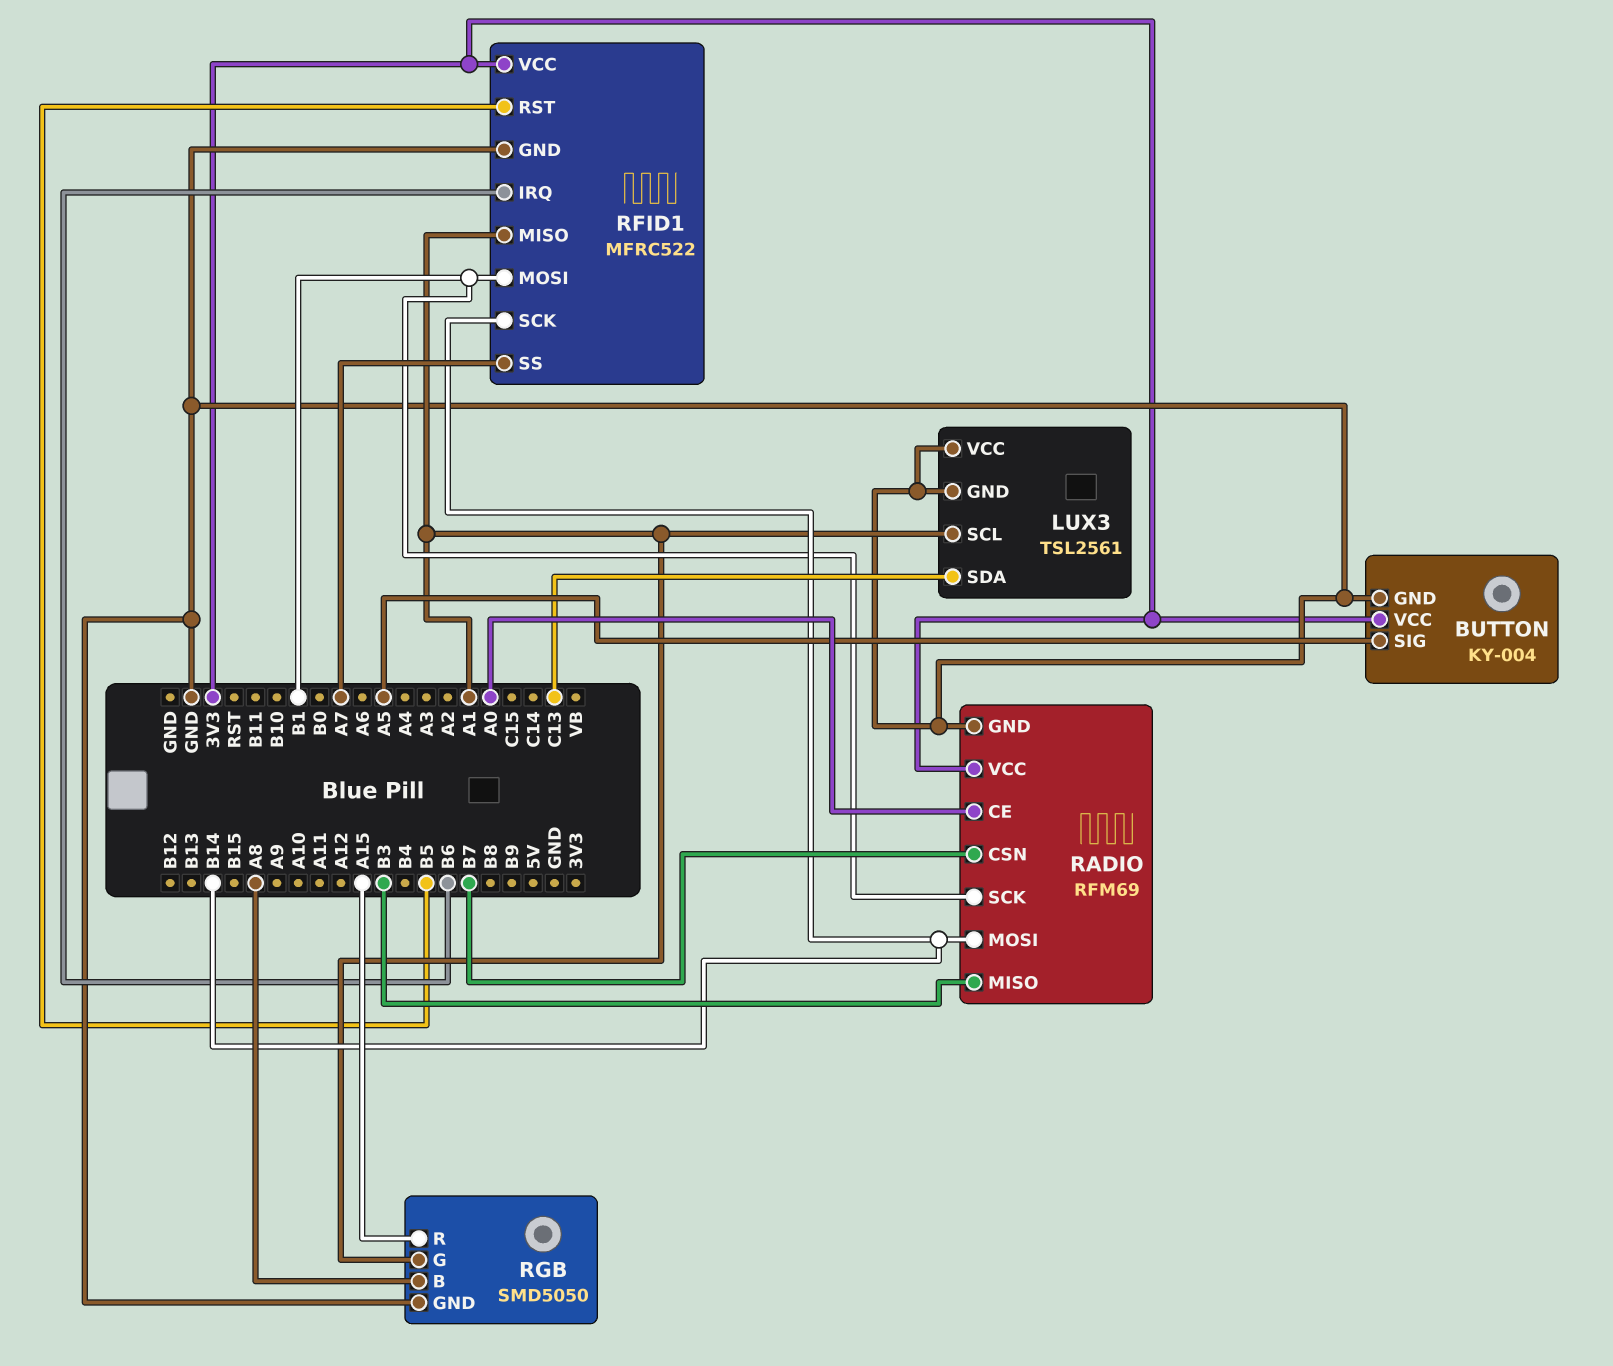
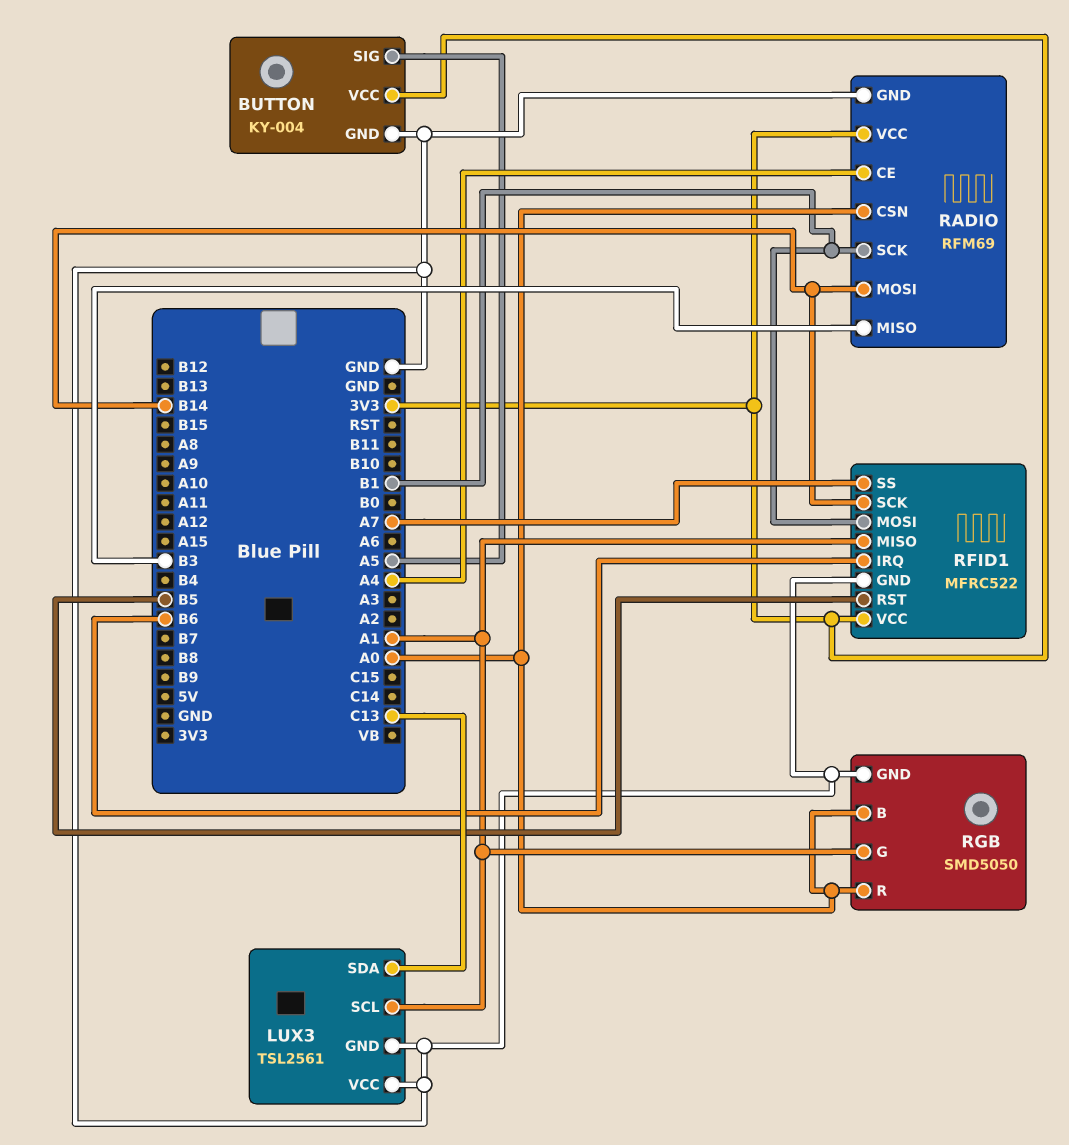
RADIO pin CE: A0 -> A4
RADIO pin CSN: B7 -> A0
RGB pin B: A8 -> A0
RGB pin R: A15 -> A0

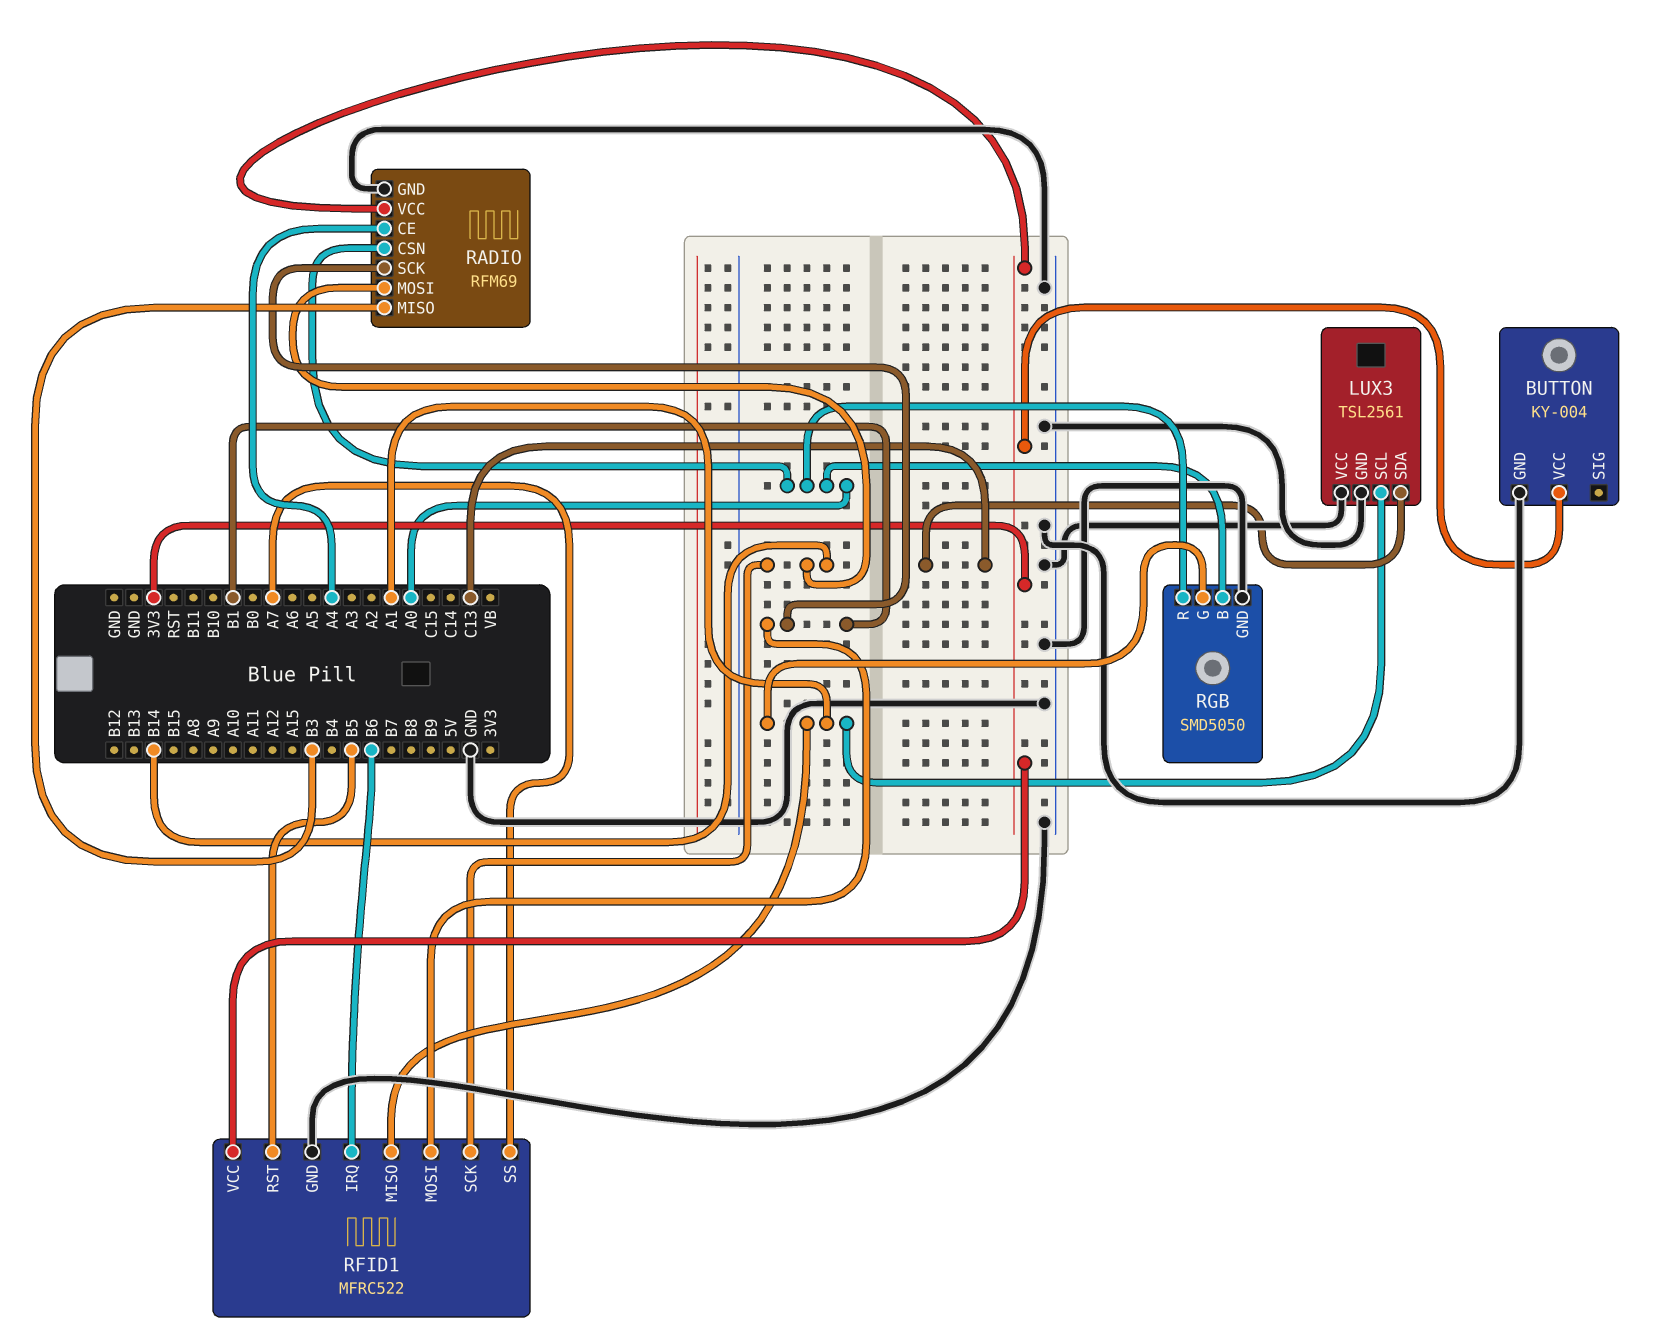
BUTTON pin SIG: A5 -> none

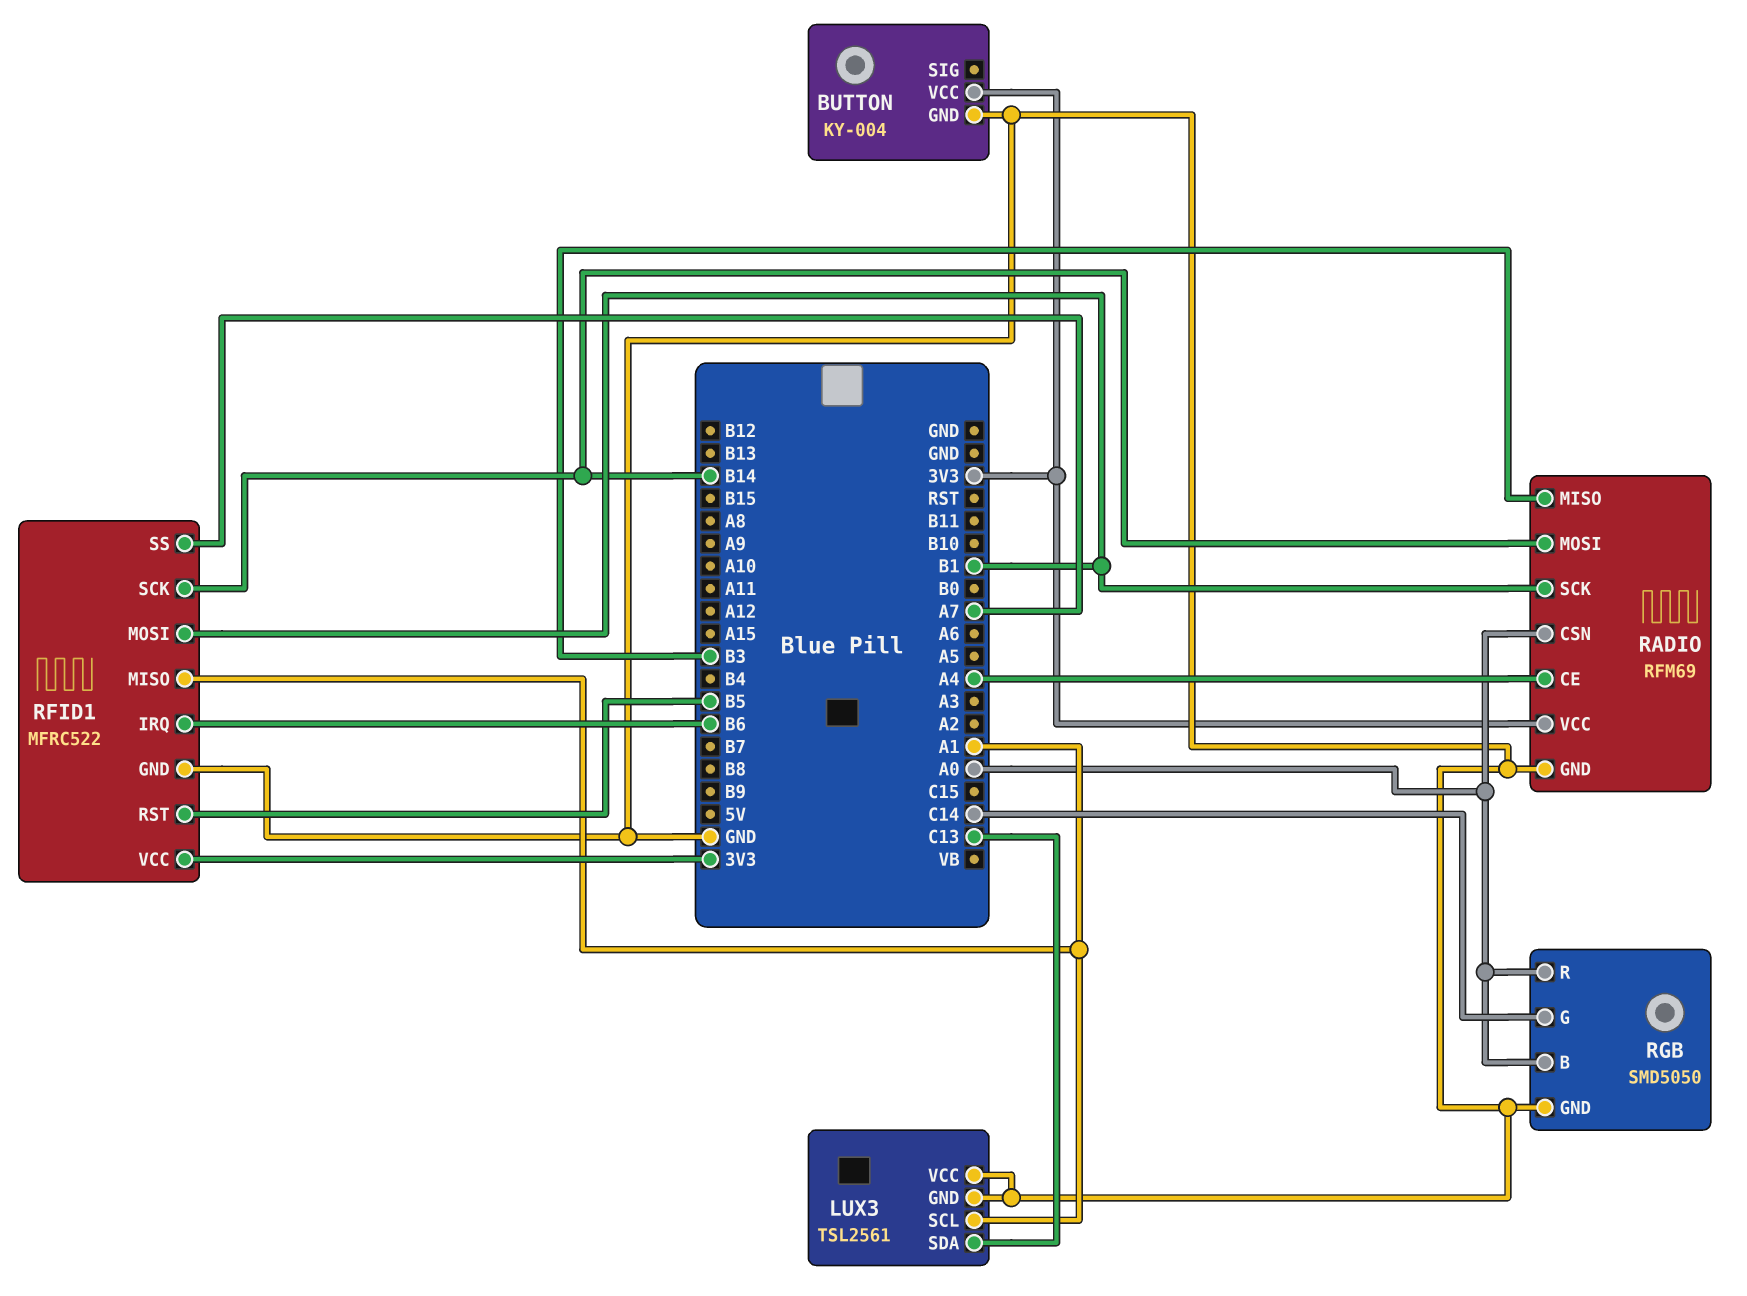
RGB pin G: A1 -> C14

